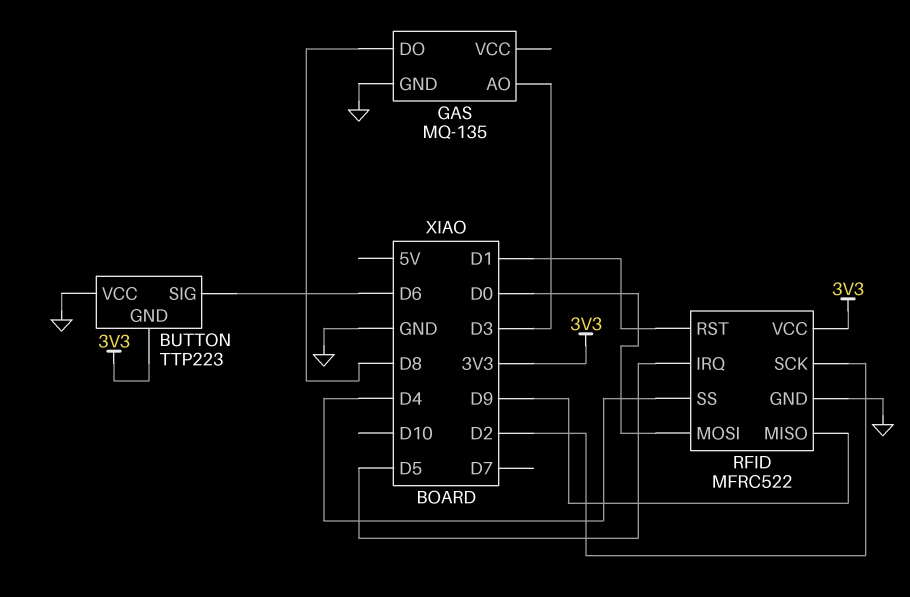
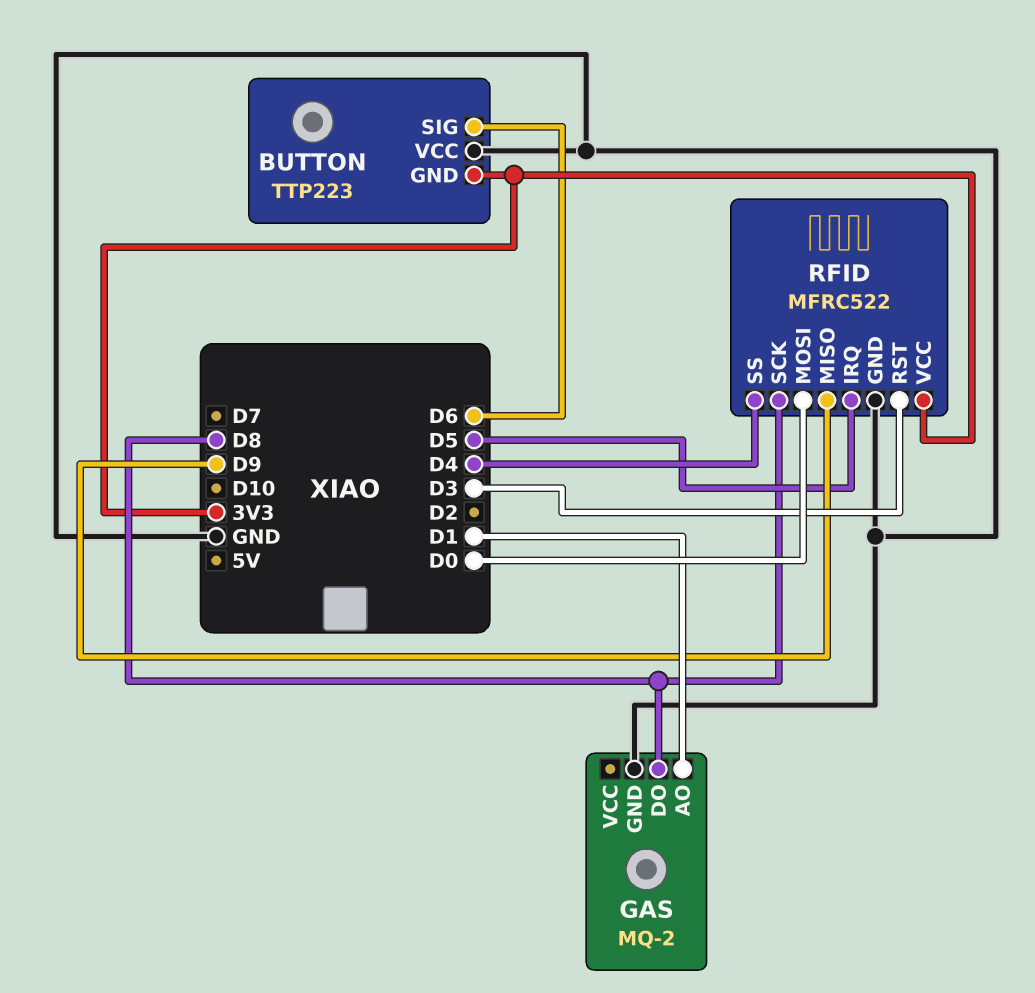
GAS: MQ-135 -> MQ-2
GAS pin AO: D3 -> D1
RFID pin RST: D1 -> D3
RFID pin SCK: D2 -> D8

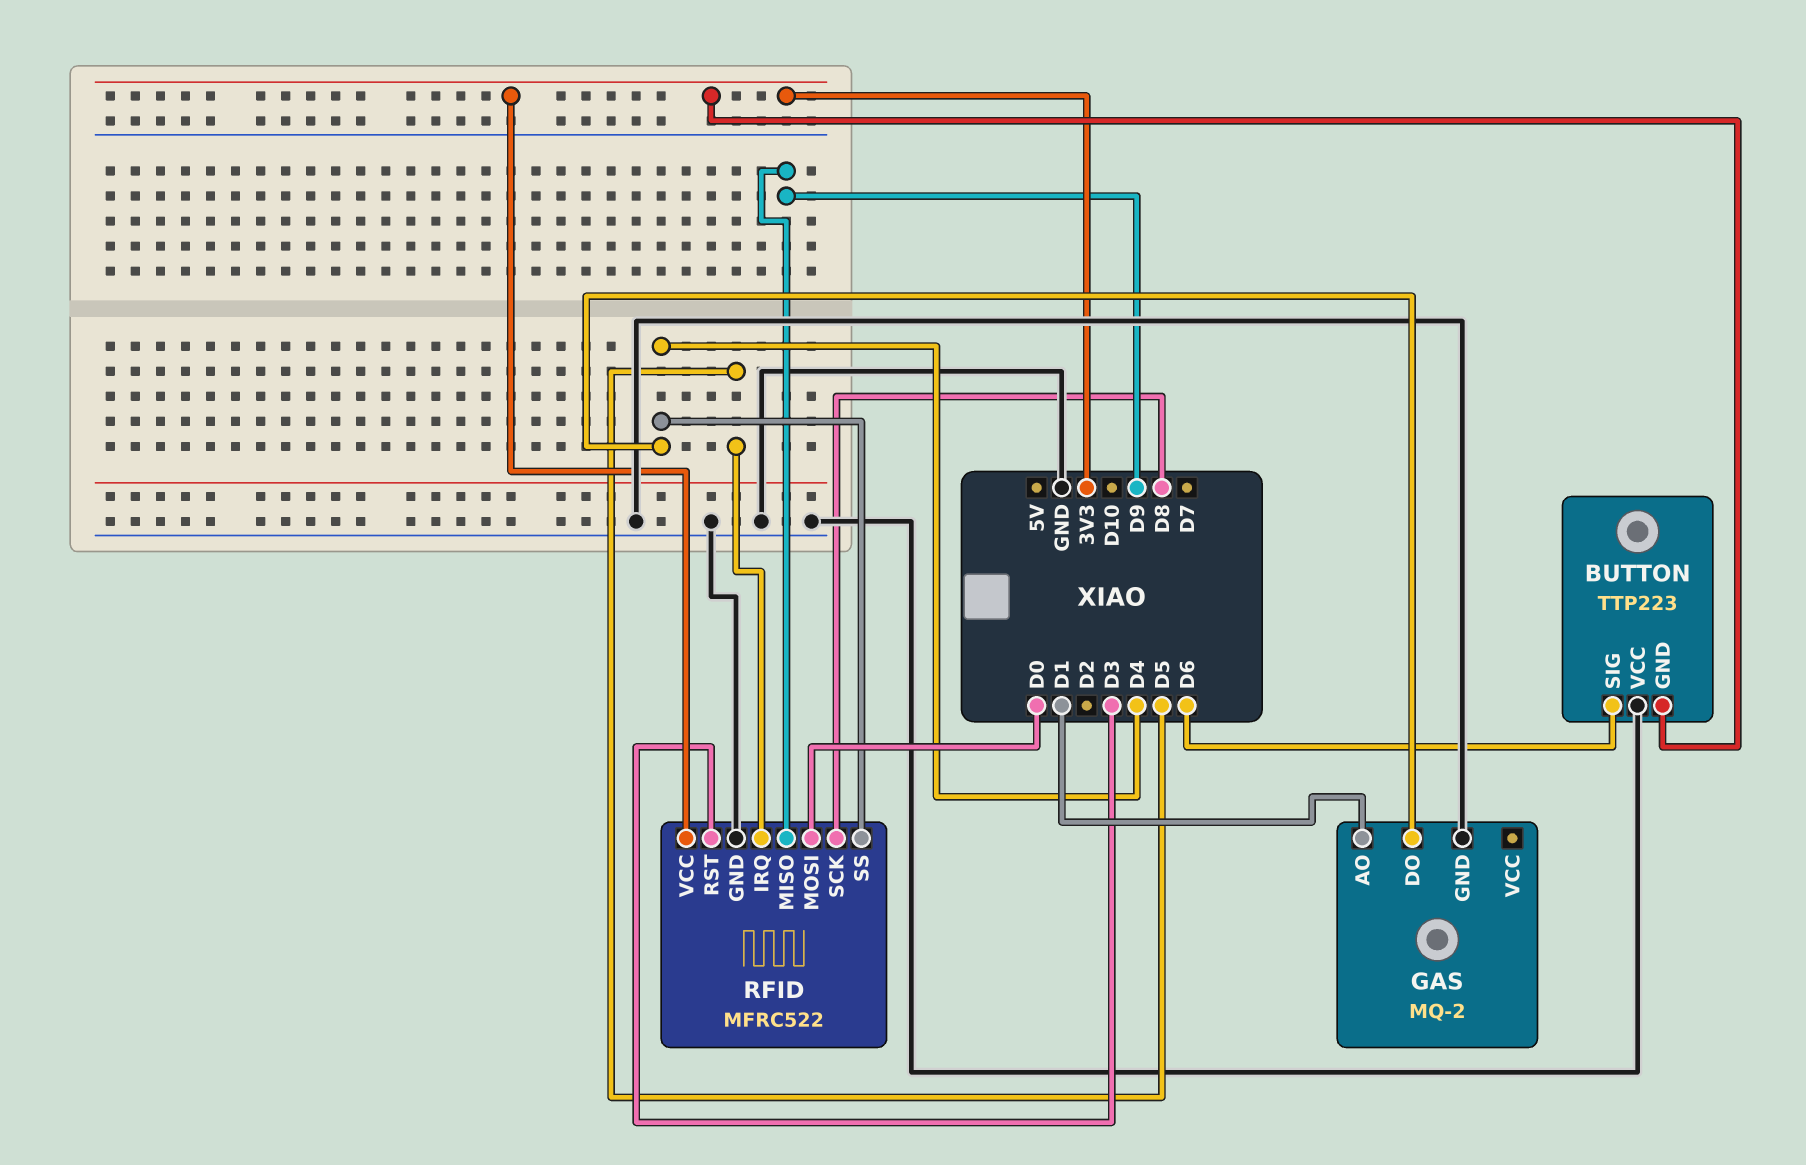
GAS pin DO: D8 -> D4

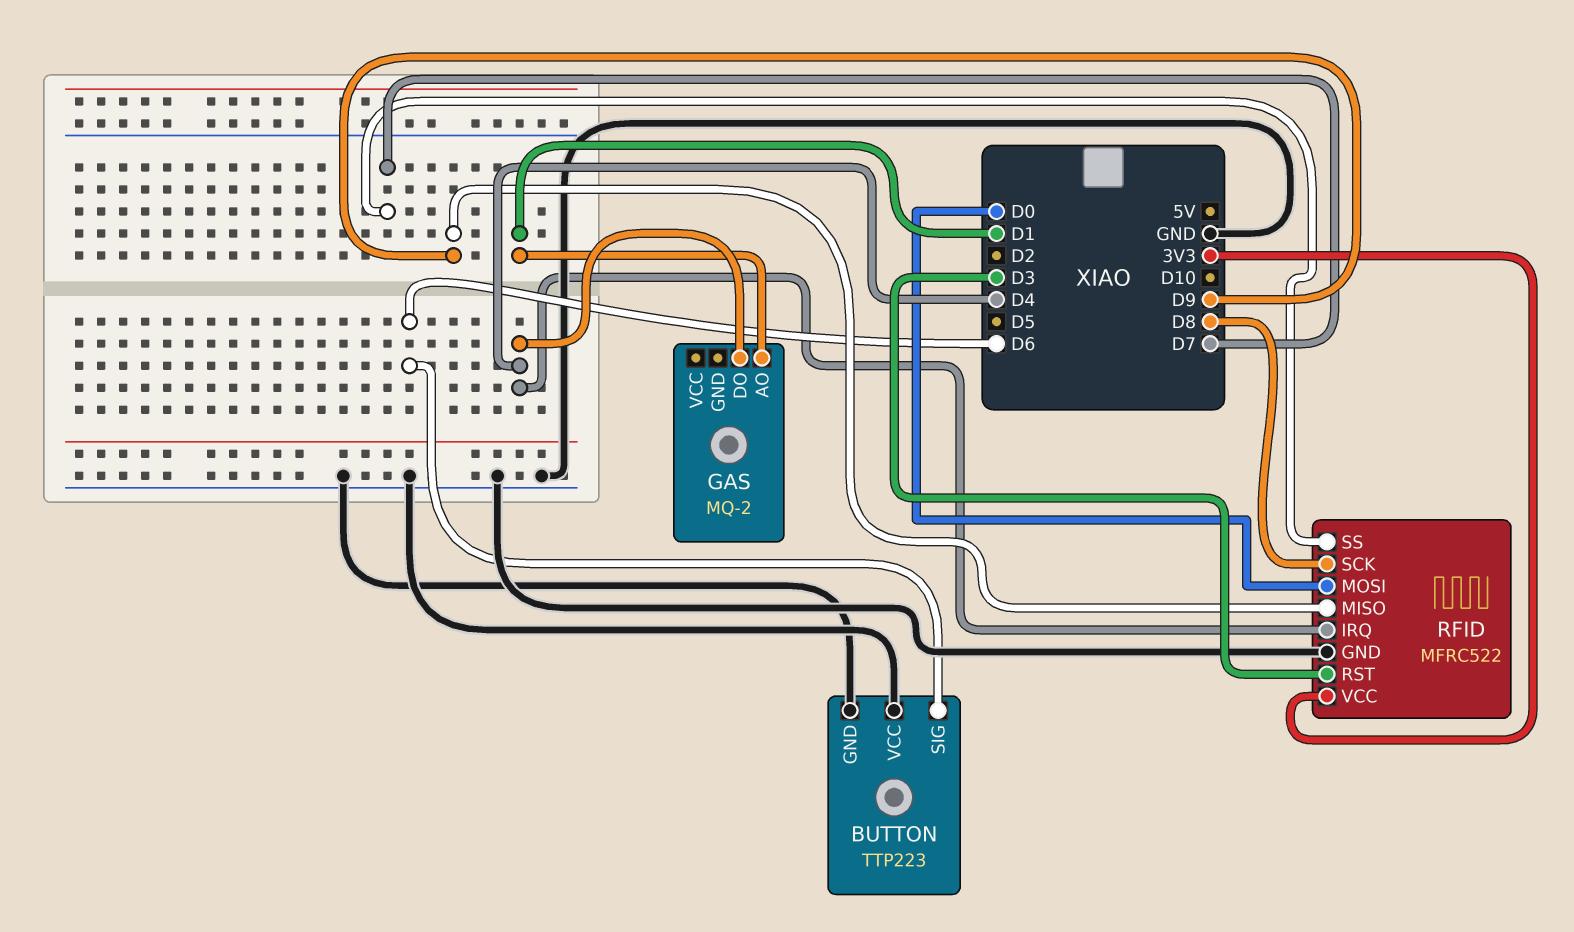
BUTTON pin GND: 3V3 -> GND
GAS pin GND: GND -> none
RFID pin IRQ: D5 -> D4
RFID pin SS: D4 -> D7

